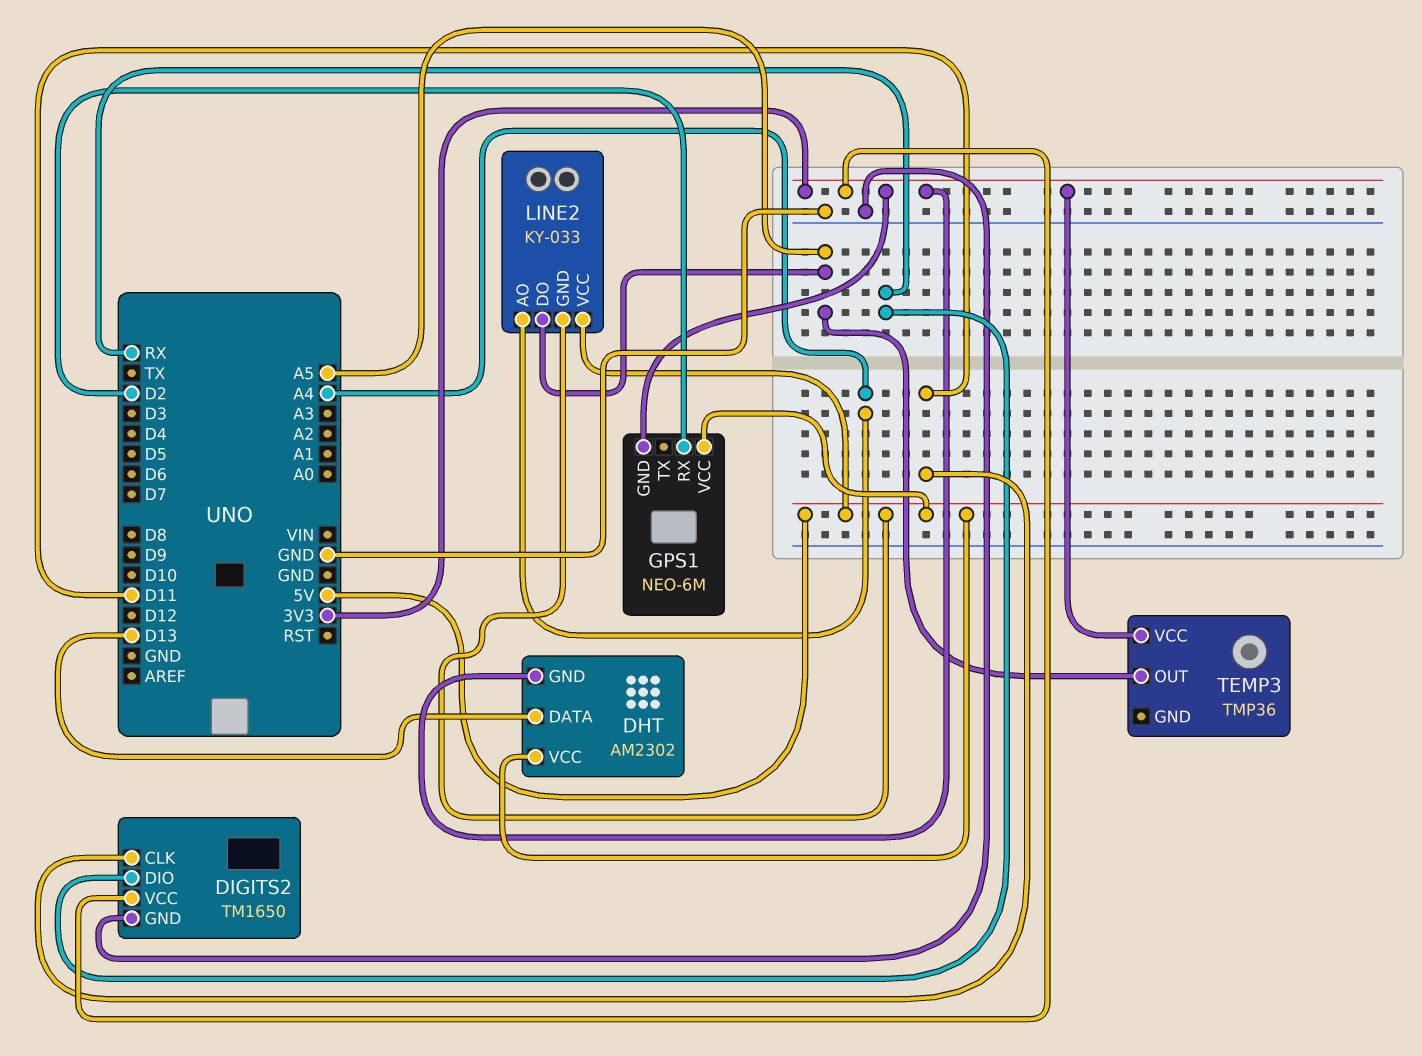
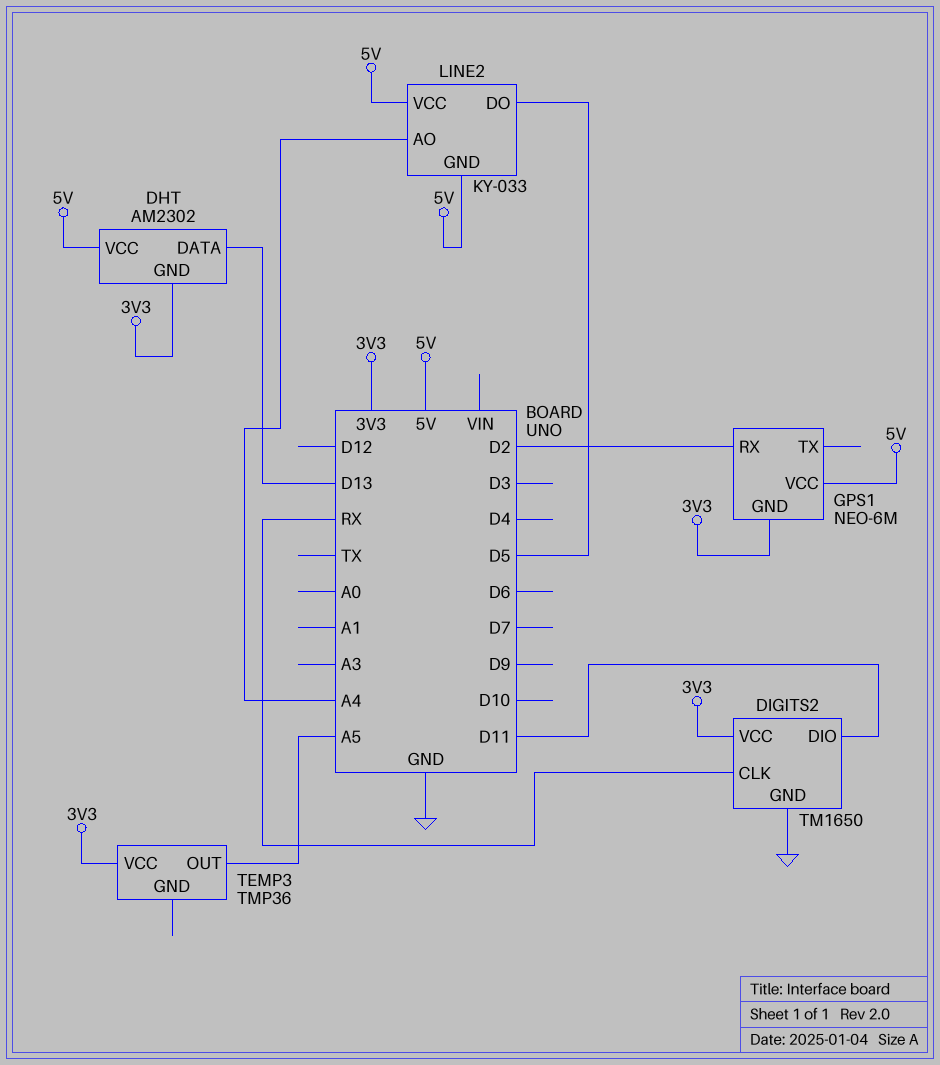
DIGITS2 pin CLK: D11 -> RX
DIGITS2 pin DIO: RX -> D11
LINE2 pin DO: A5 -> D5

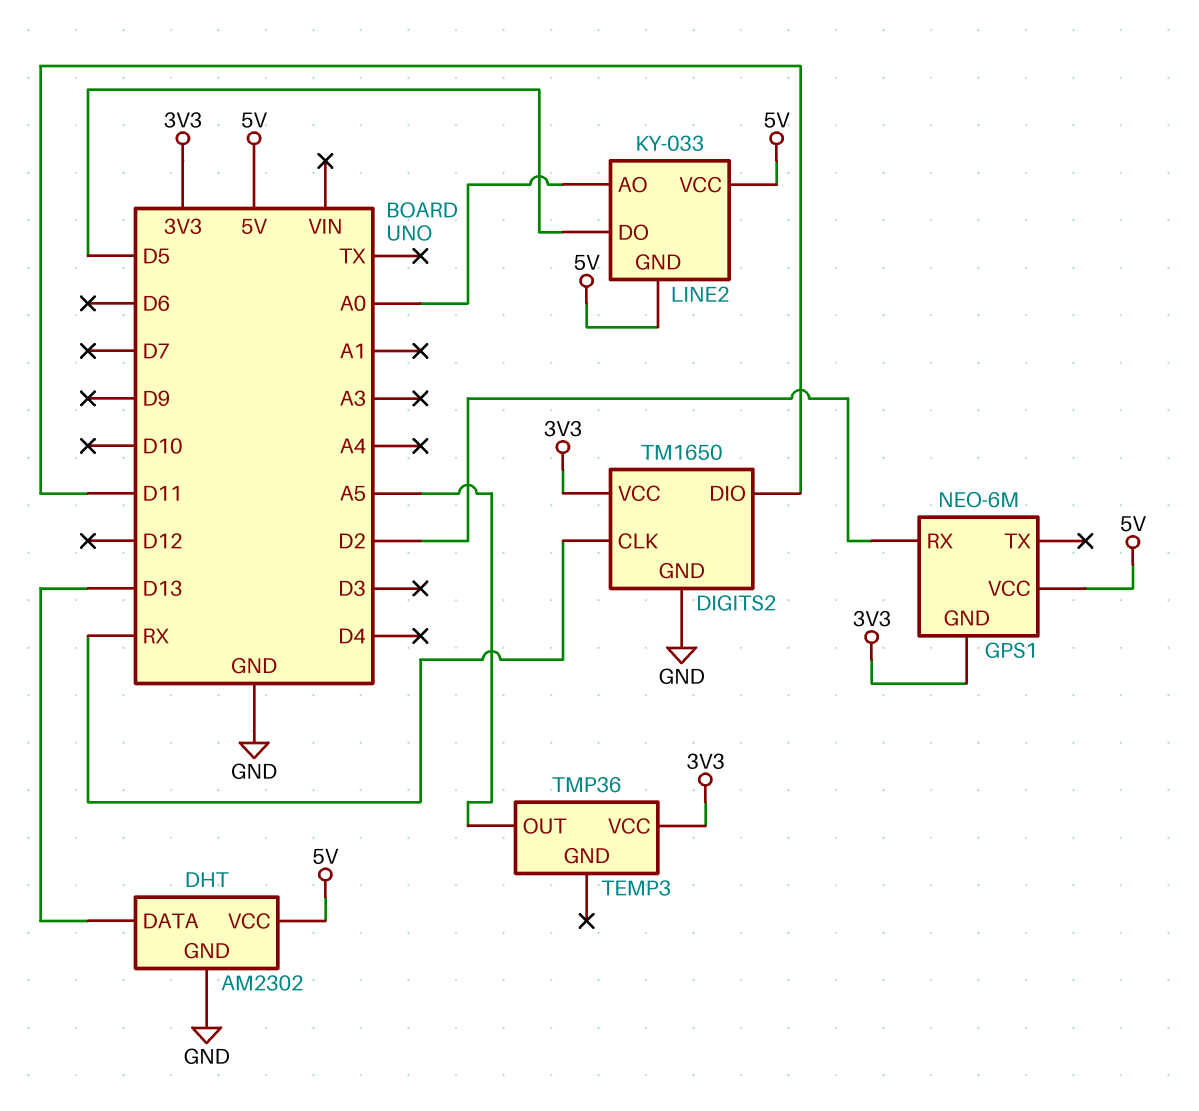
DHT pin GND: 3V3 -> GND
LINE2 pin AO: A4 -> A0

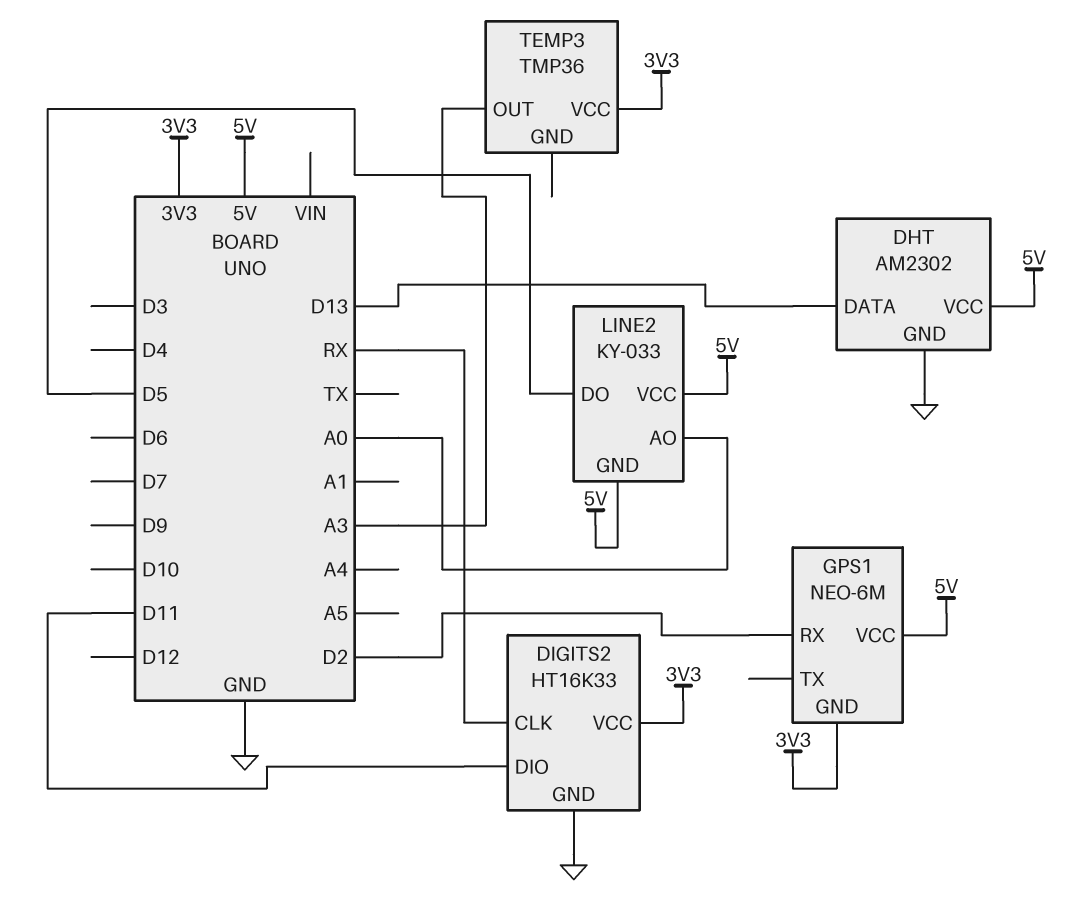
DIGITS2: TM1650 -> HT16K33
TEMP3 pin OUT: A5 -> A3

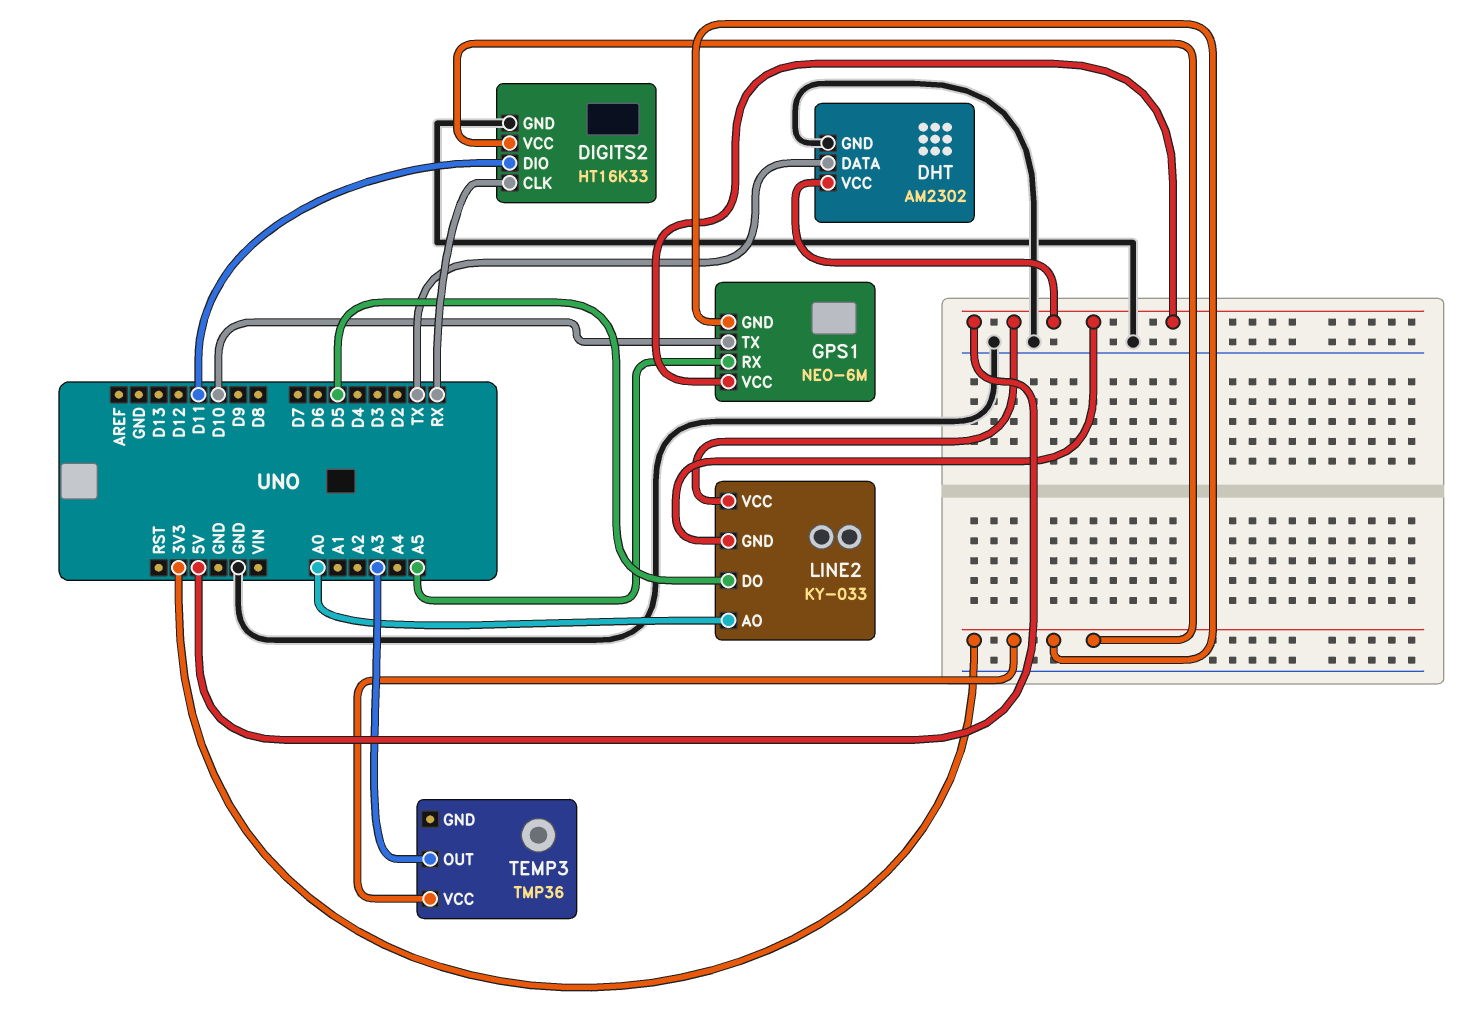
DHT pin DATA: D13 -> TX
GPS1 pin RX: D2 -> A5
GPS1 pin TX: none -> D10

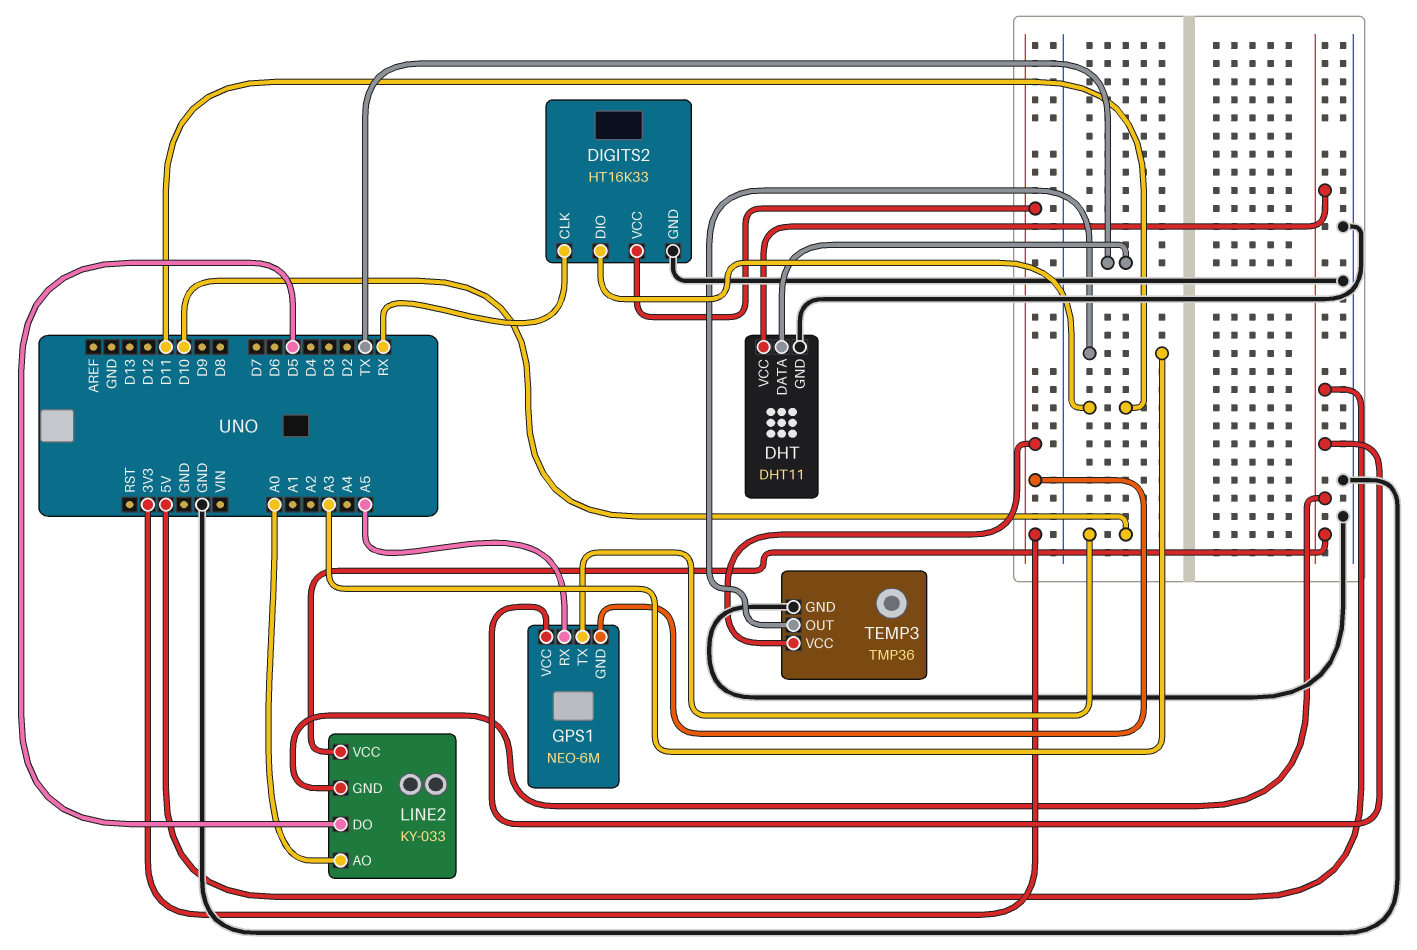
DHT: AM2302 -> DHT11
TEMP3 pin GND: none -> GND

